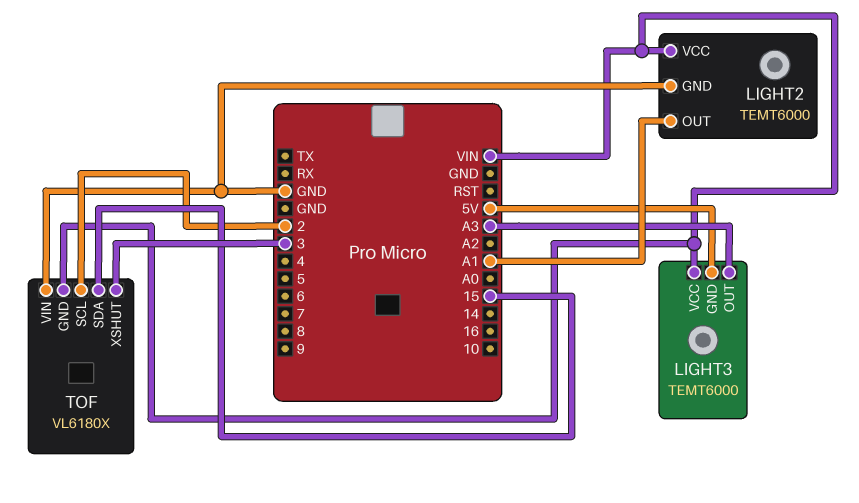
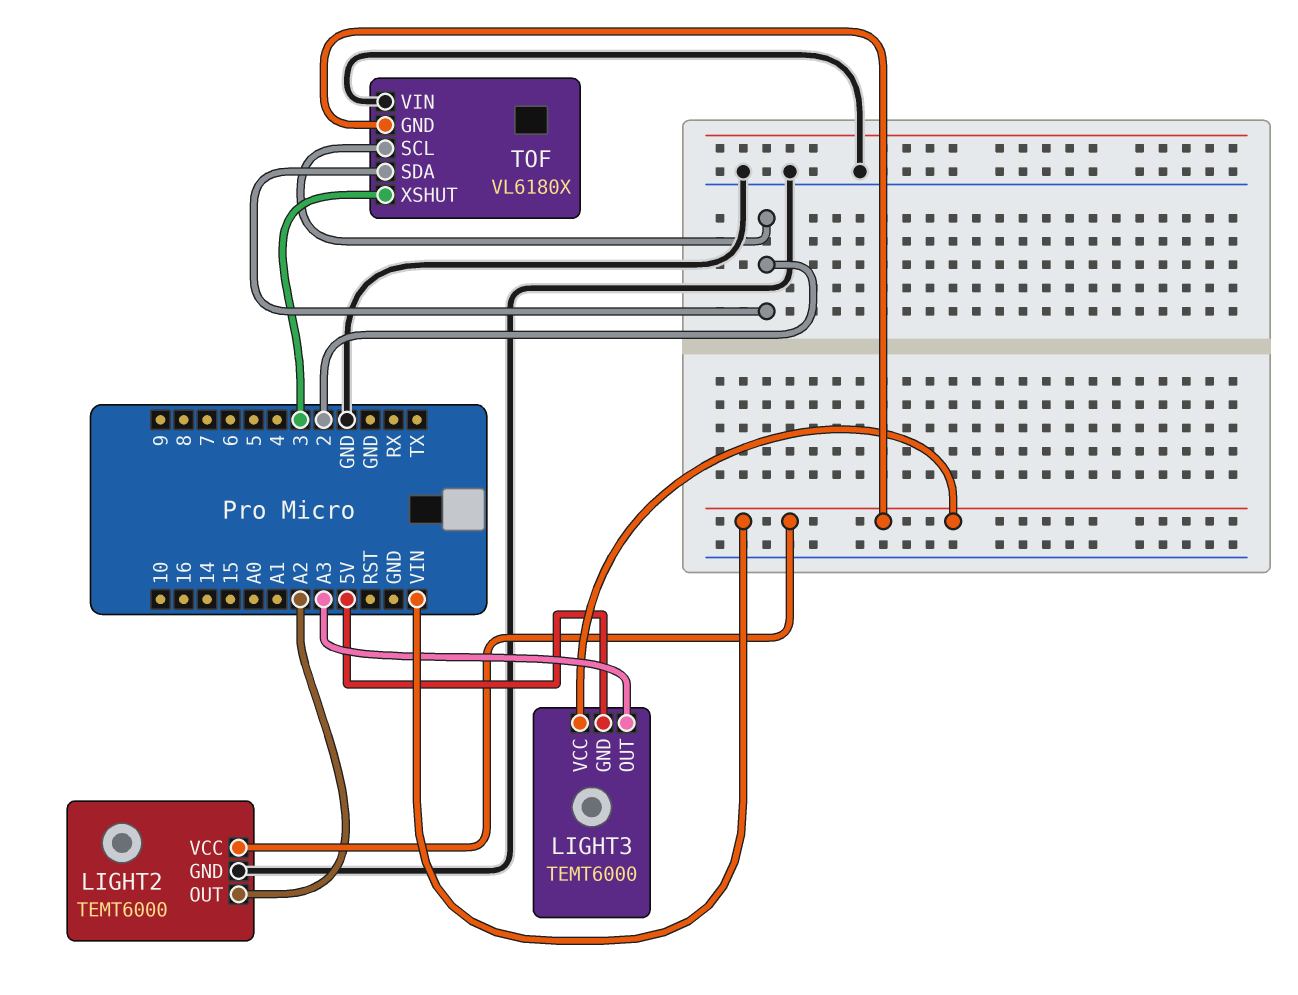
LIGHT2 pin OUT: A1 -> A2
TOF pin SDA: 15 -> 2

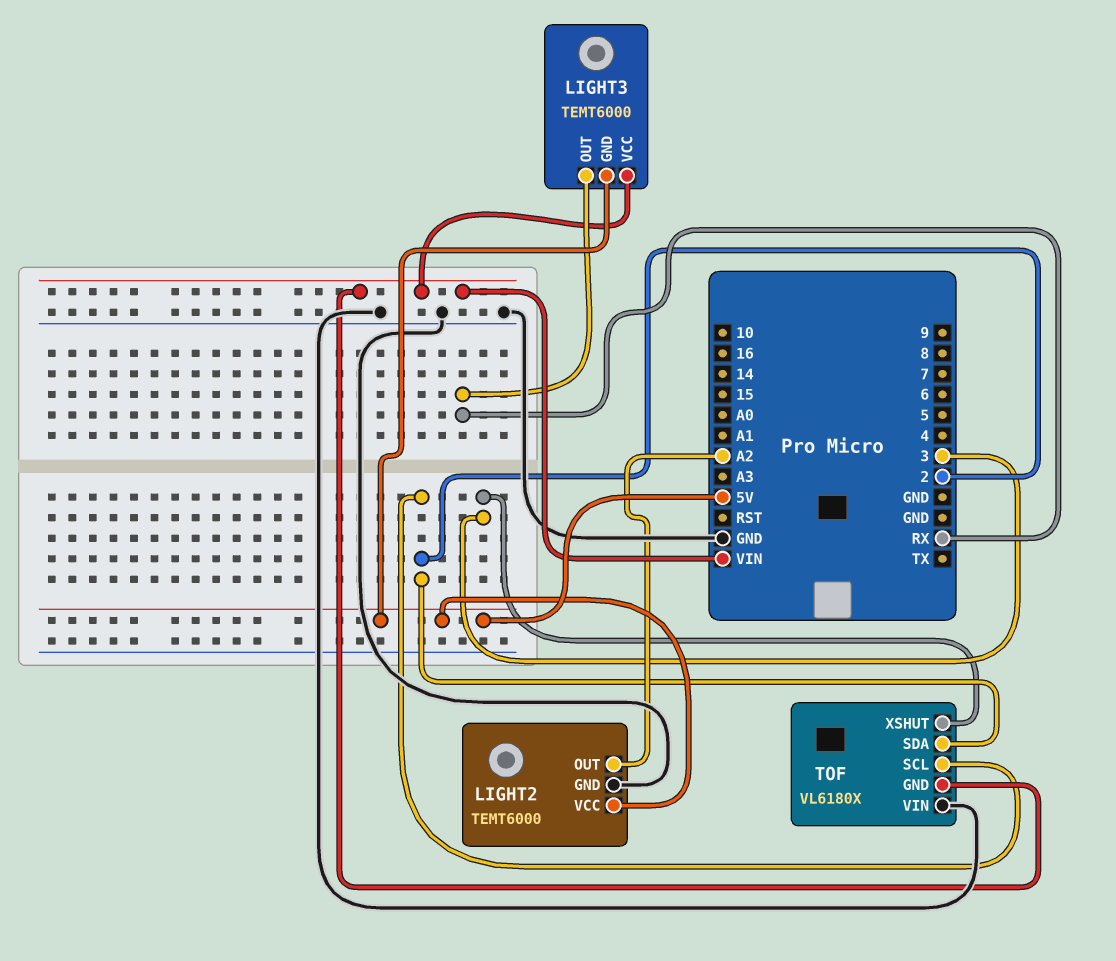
LIGHT2 pin VCC: VIN -> 5V
LIGHT3 pin OUT: A3 -> RX

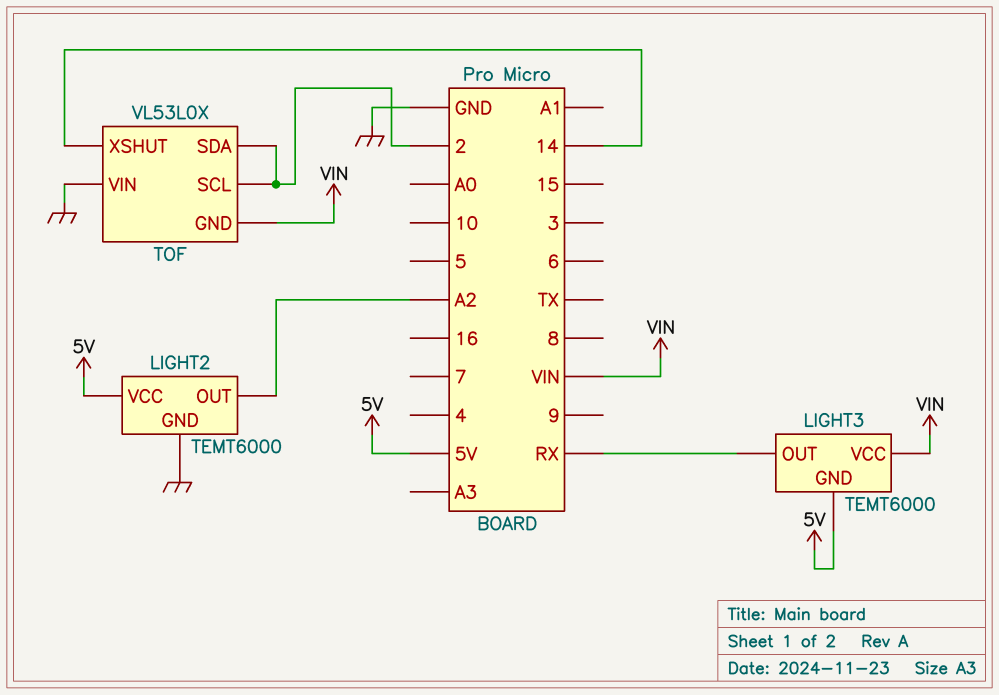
TOF: VL6180X -> VL53L0X
TOF pin XSHUT: 3 -> 14

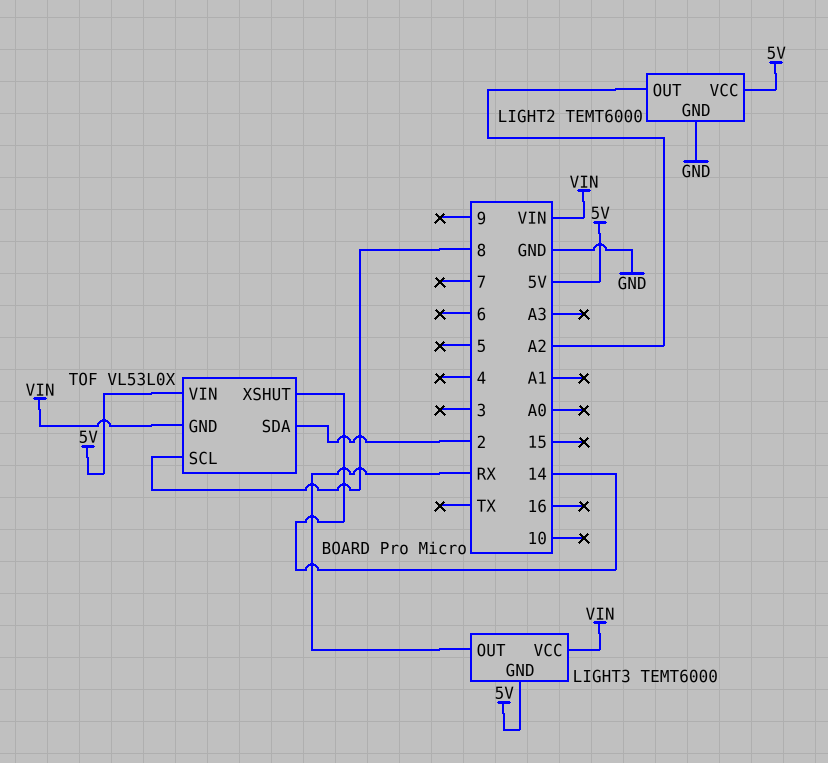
TOF pin SCL: 2 -> 8
TOF pin VIN: GND -> 5V

